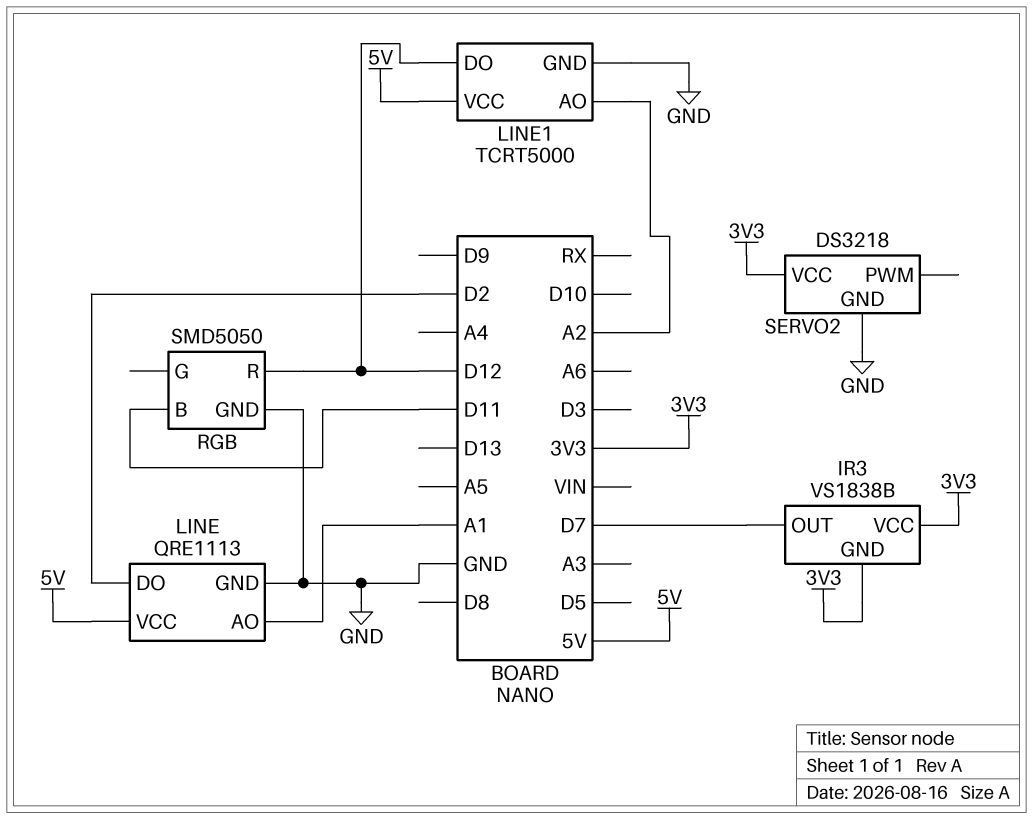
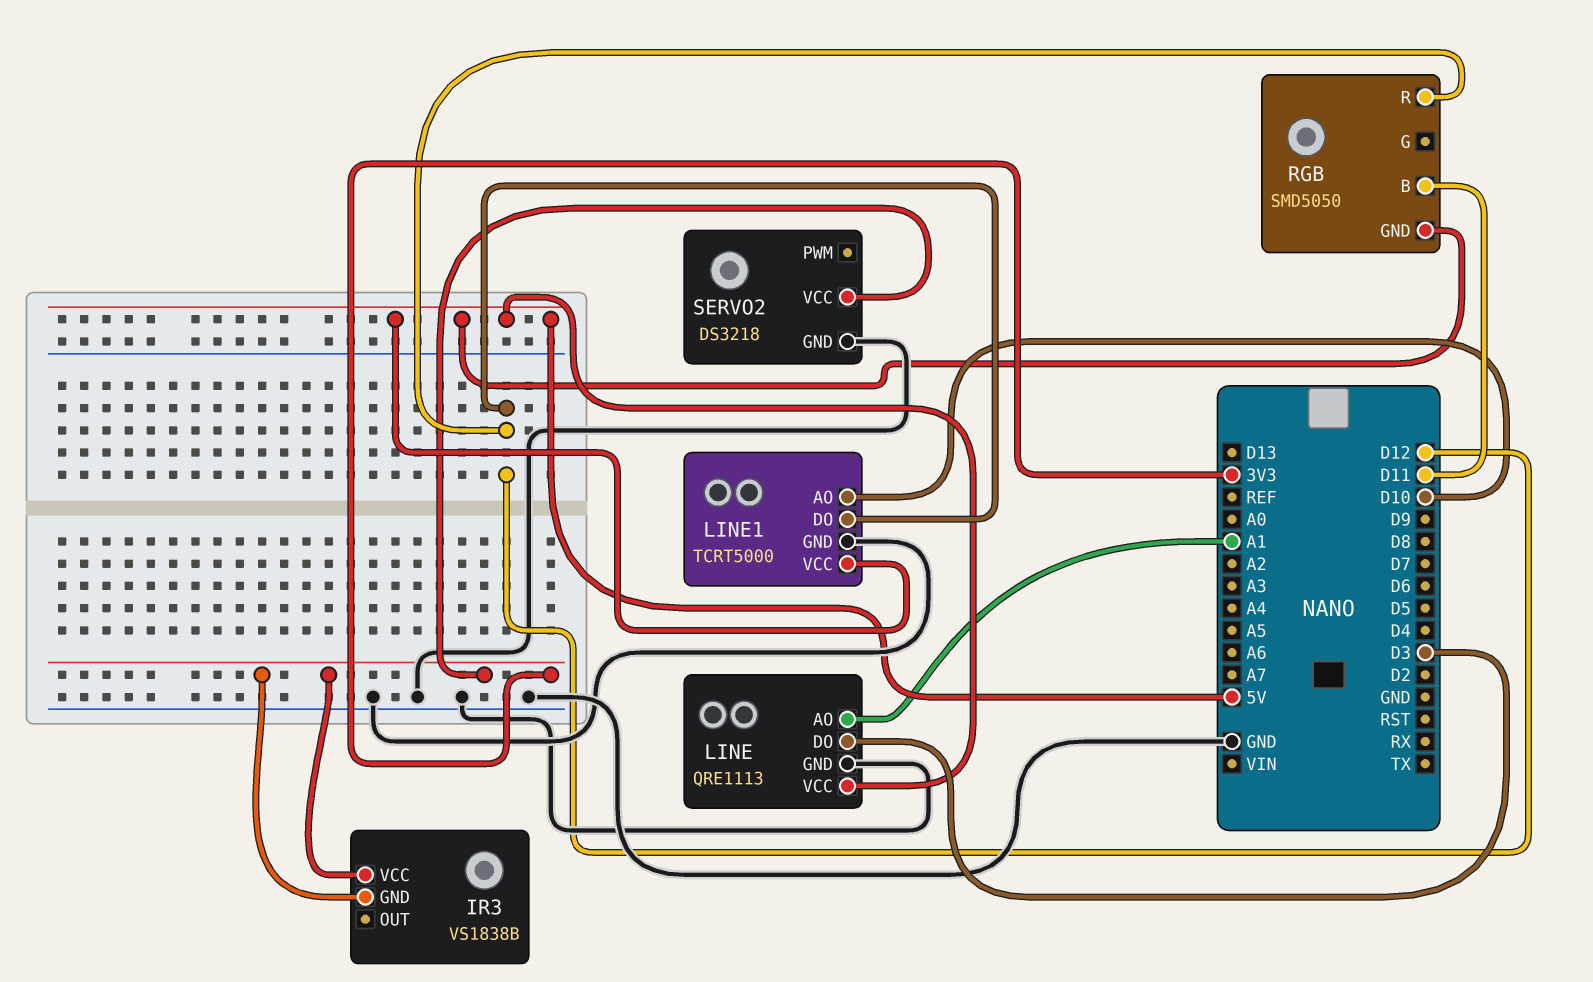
IR3 pin OUT: D7 -> none
LINE pin DO: D2 -> D3
LINE1 pin AO: A2 -> D10
RGB pin GND: GND -> 5V

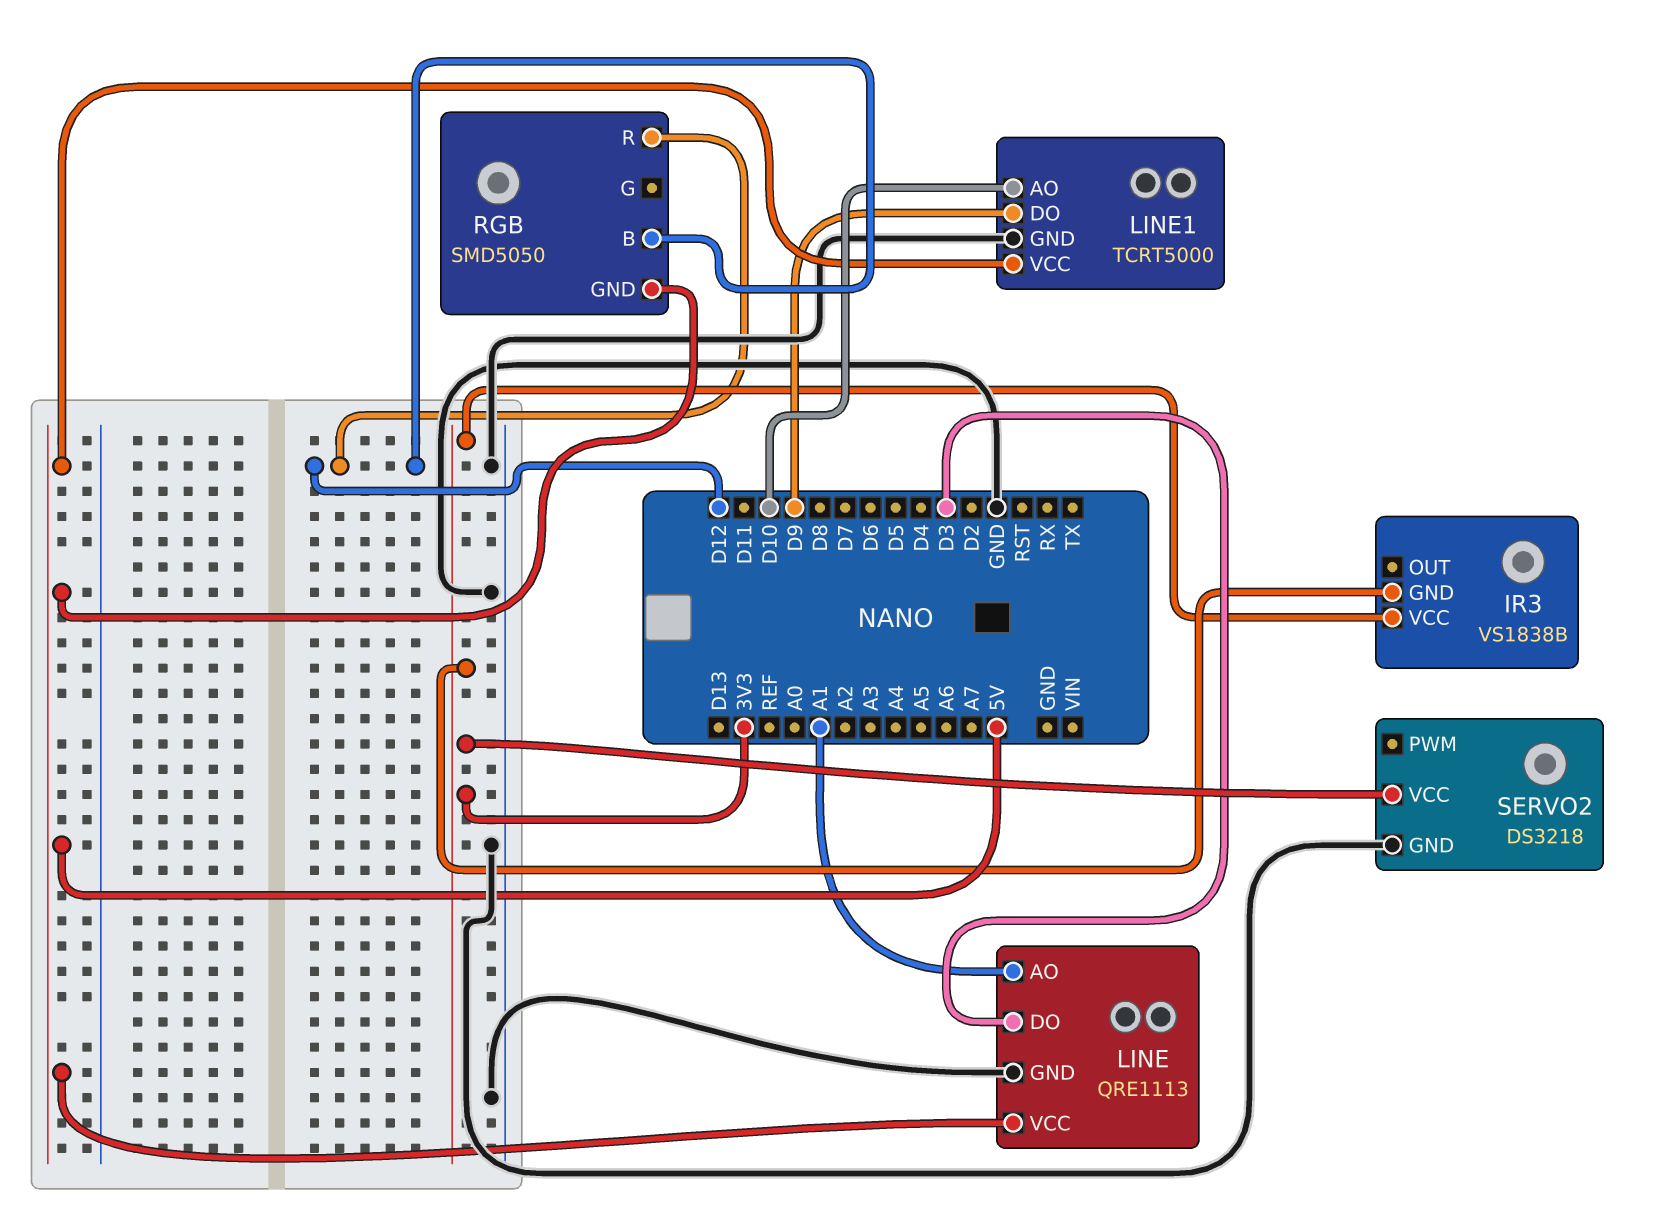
LINE1 pin DO: D12 -> D9
RGB pin B: D11 -> D12

